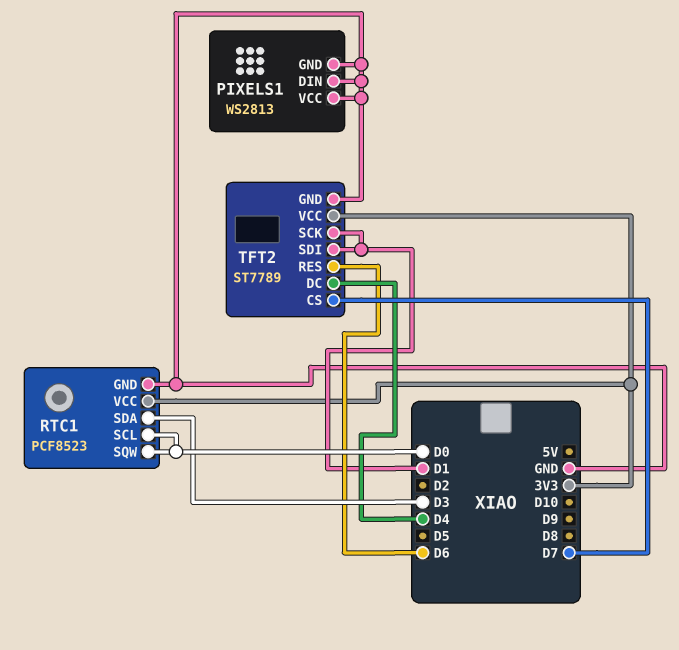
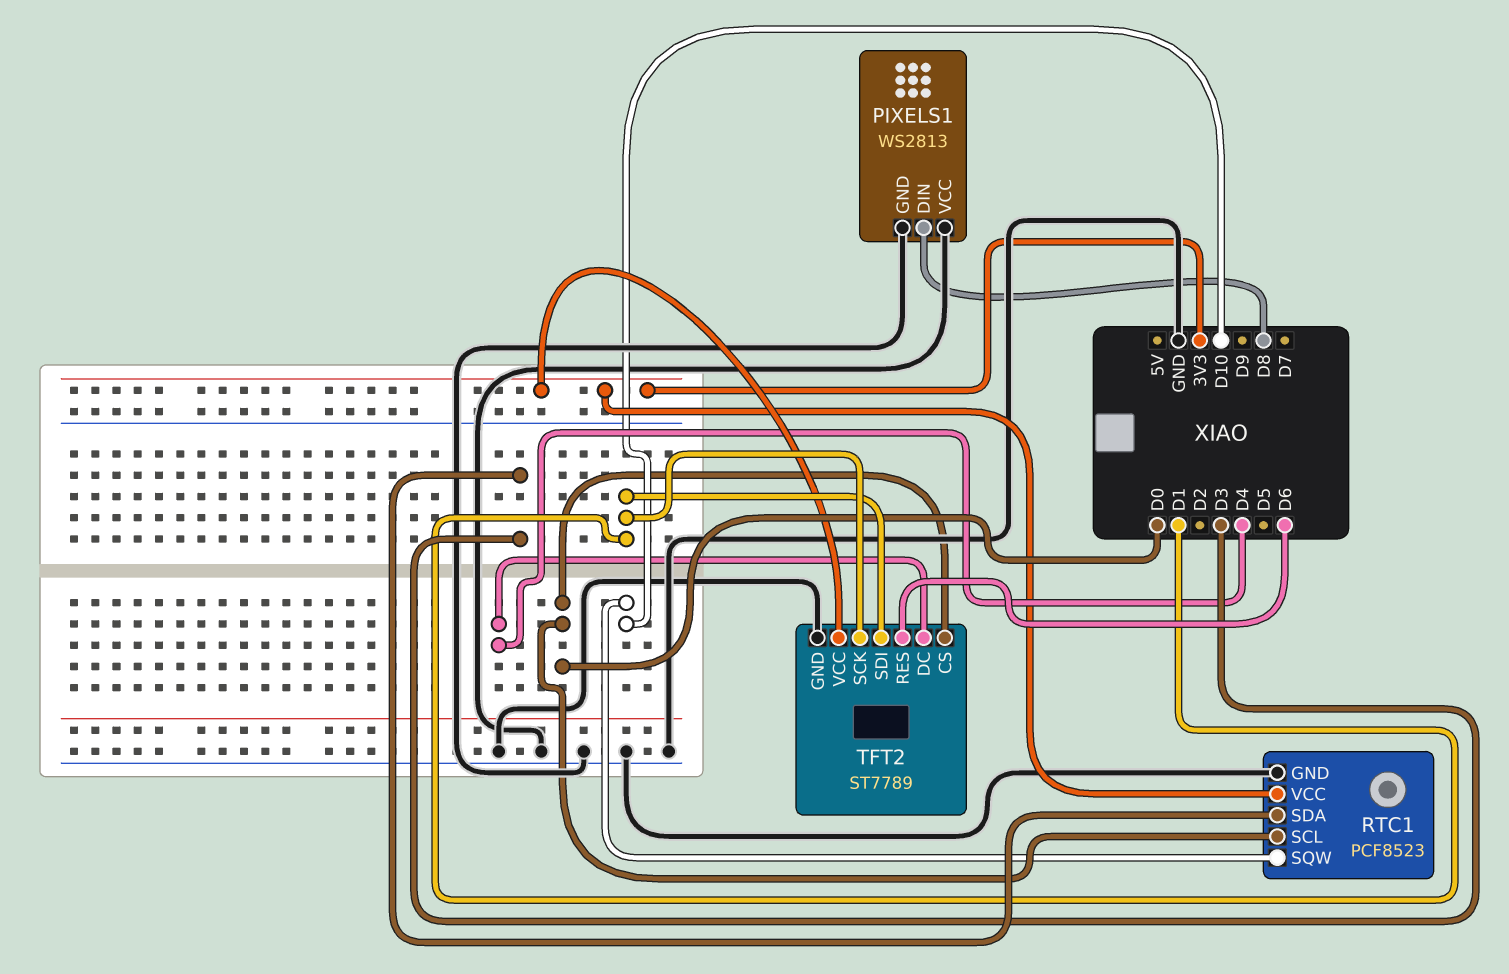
PIXELS1 pin DIN: GND -> D8
RTC1 pin SQW: D0 -> D10
TFT2 pin CS: D7 -> D0

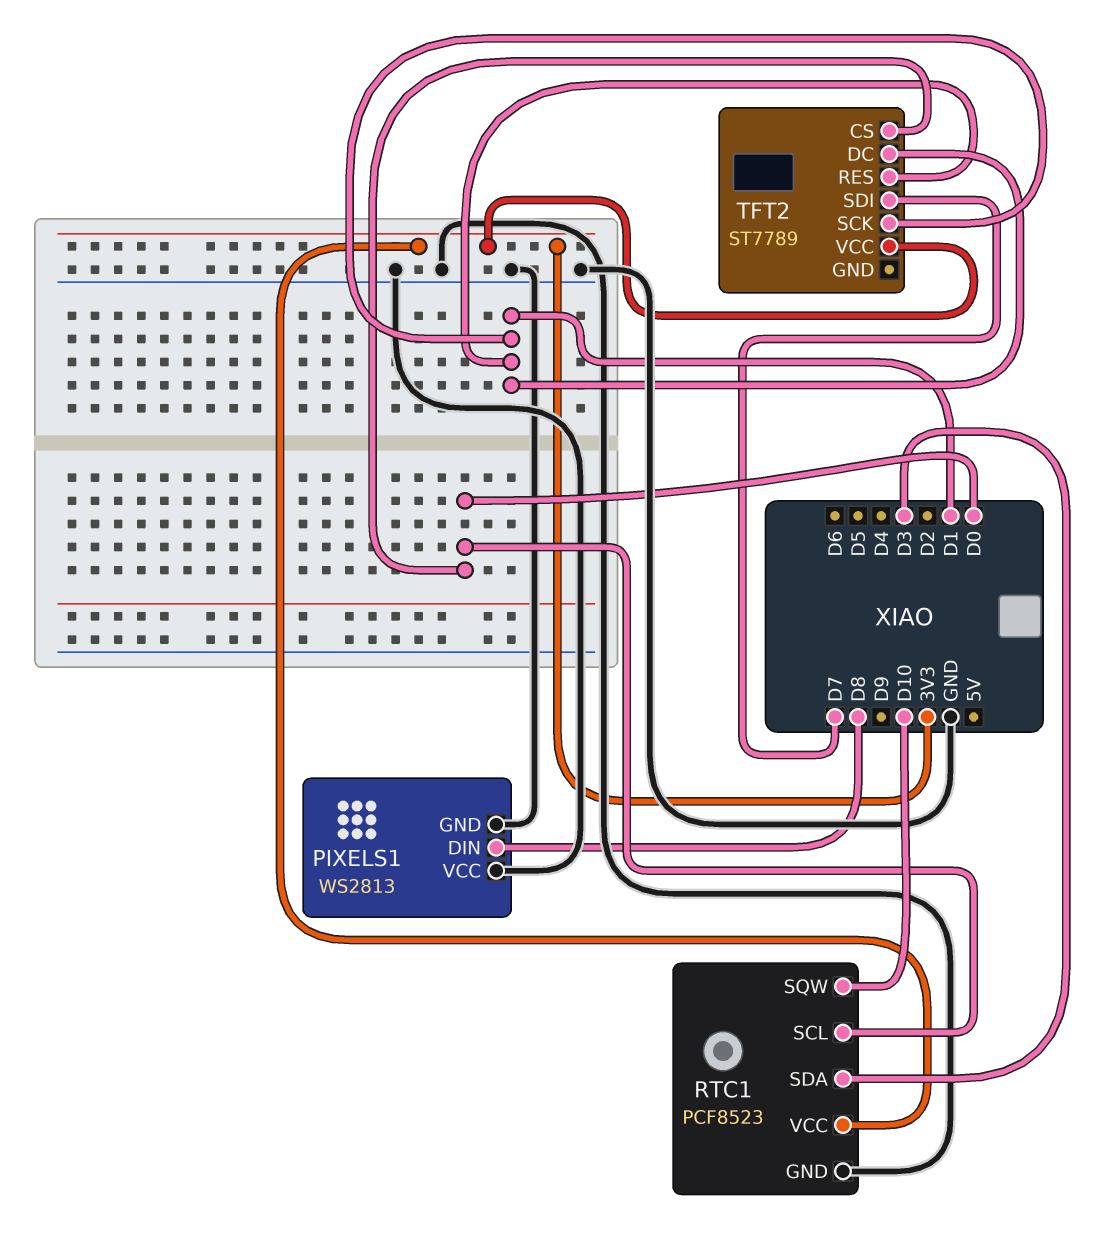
TFT2 pin DC: D4 -> D1
TFT2 pin GND: GND -> none
TFT2 pin RES: D6 -> D1
TFT2 pin SDI: D1 -> D7

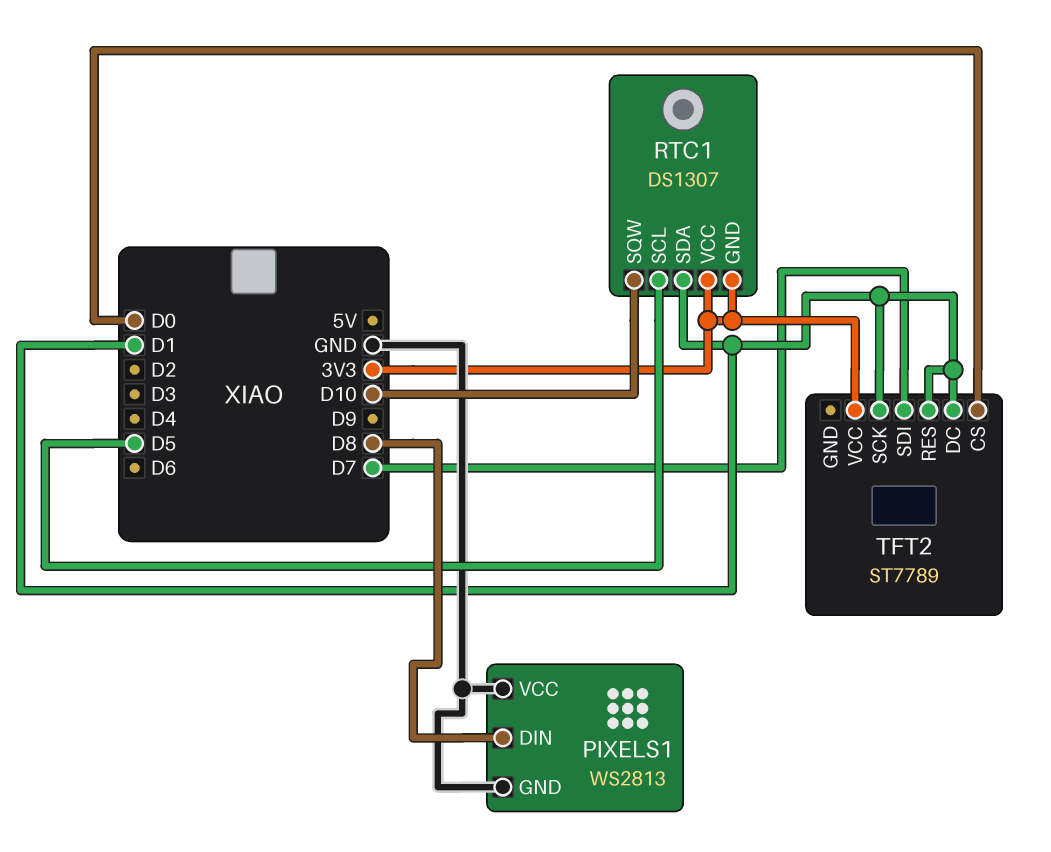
RTC1: PCF8523 -> DS1307
RTC1 pin GND: GND -> 3V3
RTC1 pin SCL: D0 -> D5
RTC1 pin SDA: D3 -> D1

